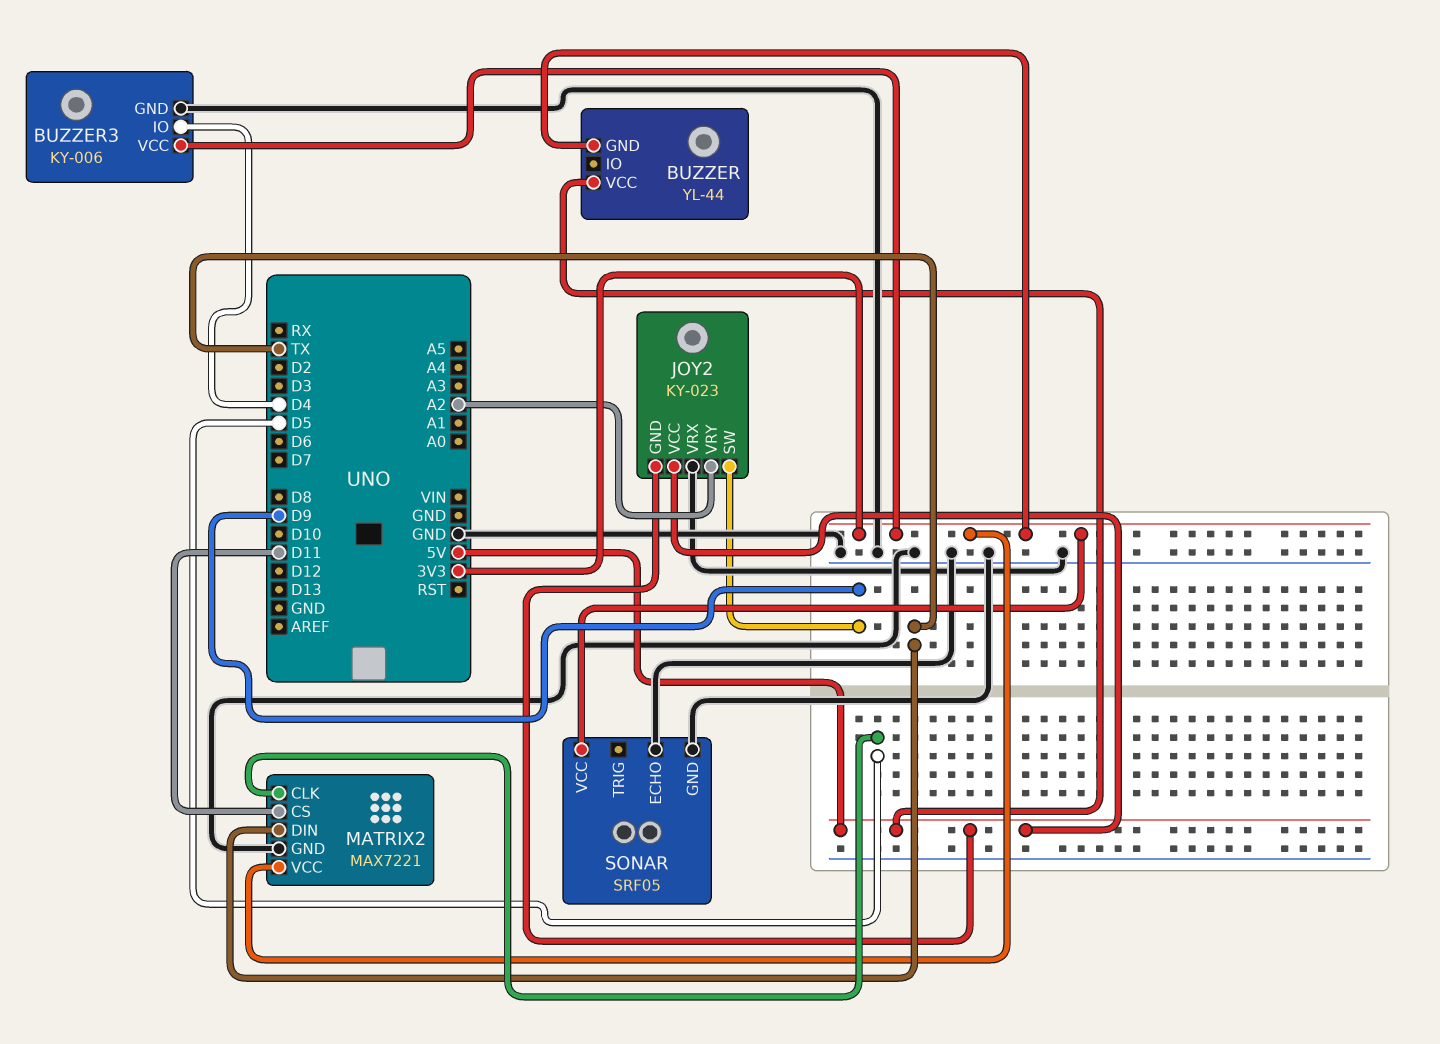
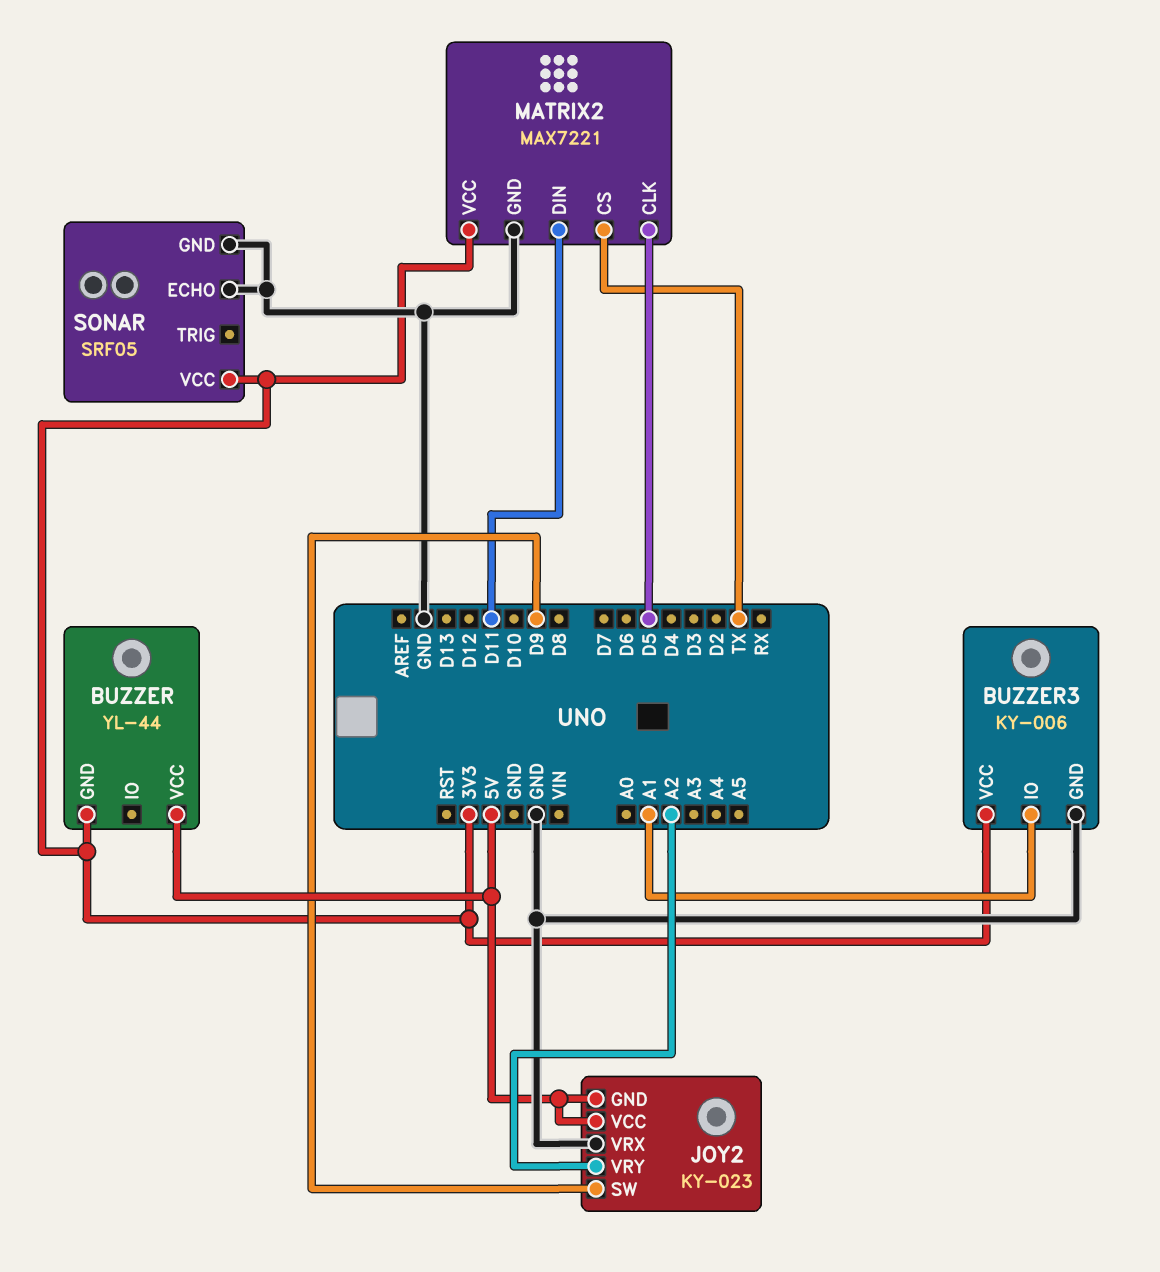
BUZZER3 pin IO: D4 -> A1
MATRIX2 pin CS: D11 -> TX
MATRIX2 pin DIN: TX -> D11

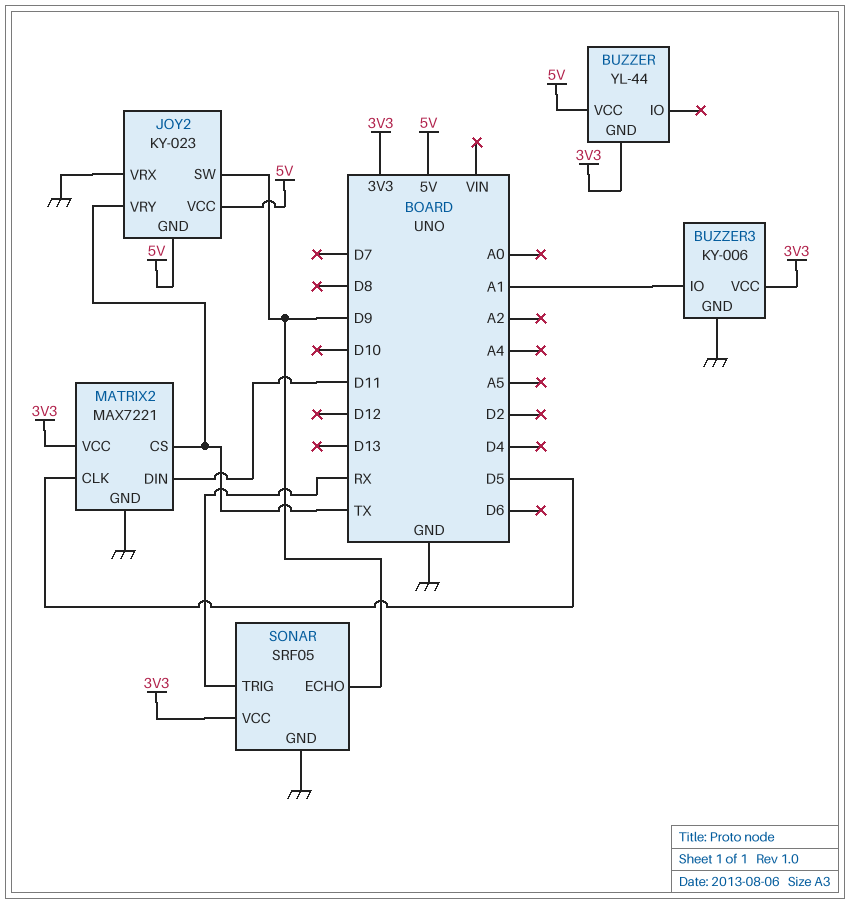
JOY2 pin VRY: A2 -> TX
SONAR pin ECHO: GND -> D9
SONAR pin TRIG: none -> RX

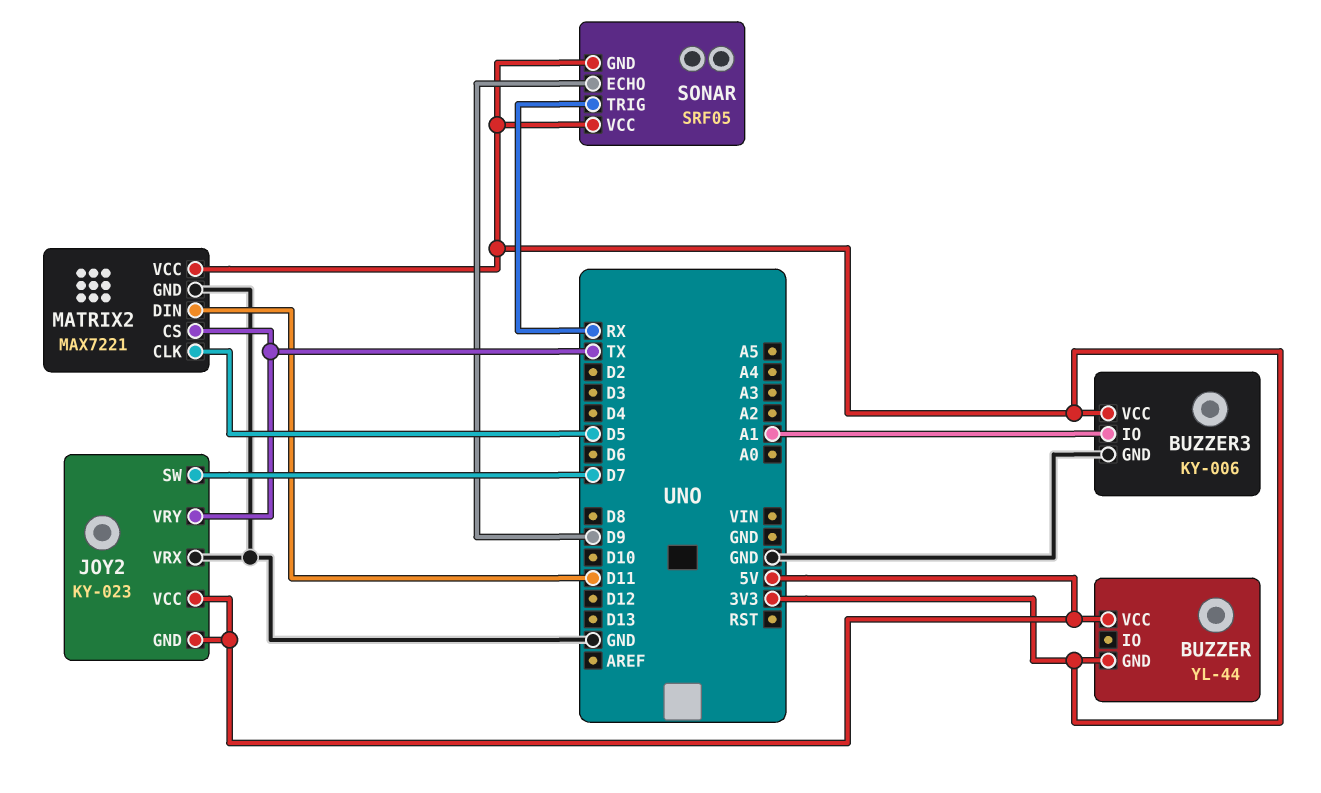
JOY2 pin SW: D9 -> D7
SONAR pin GND: GND -> 3V3

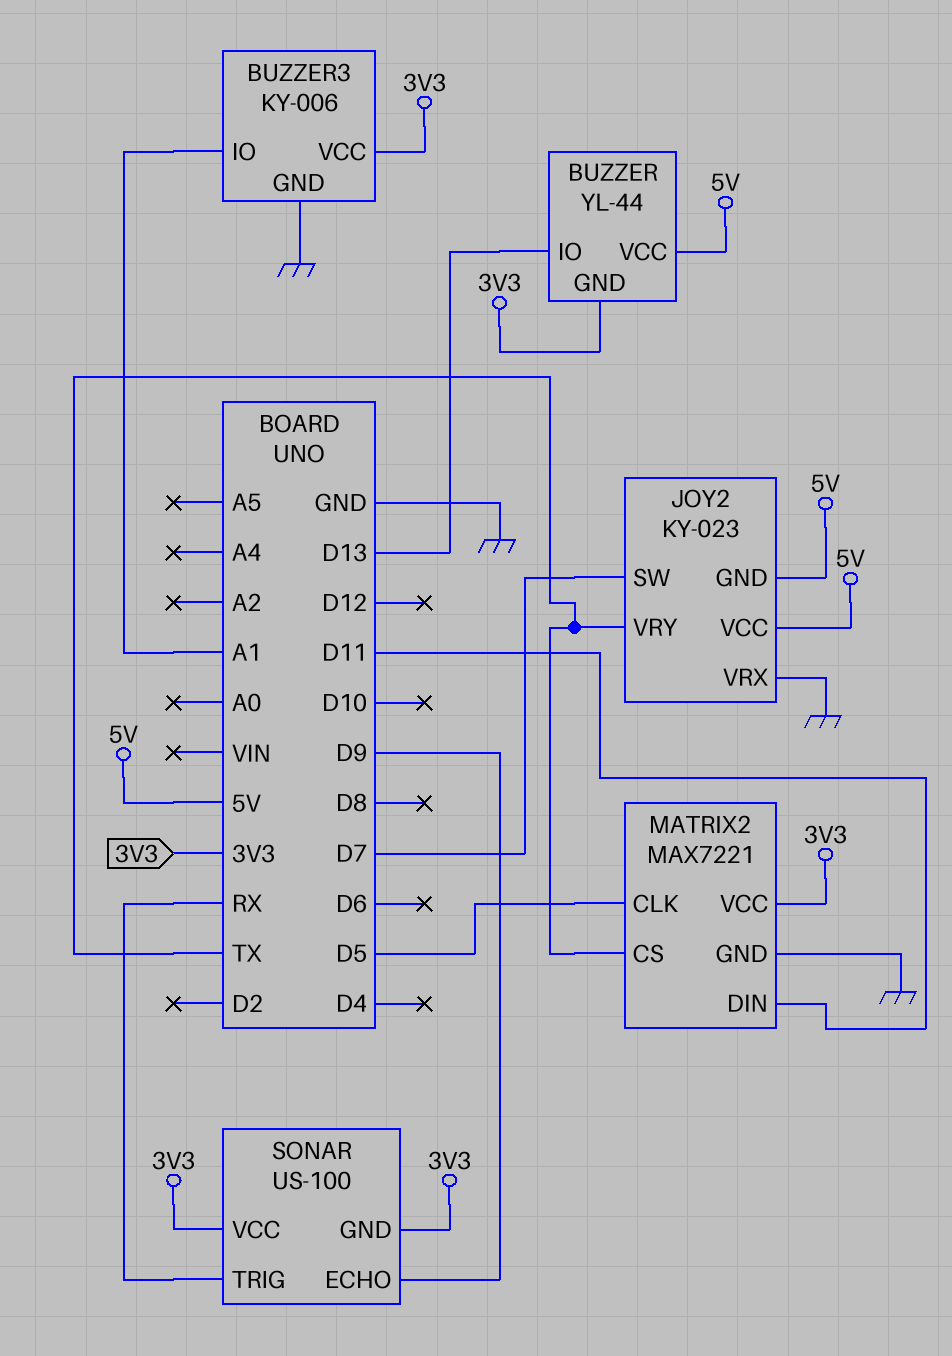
BUZZER pin IO: none -> D13
SONAR: SRF05 -> US-100

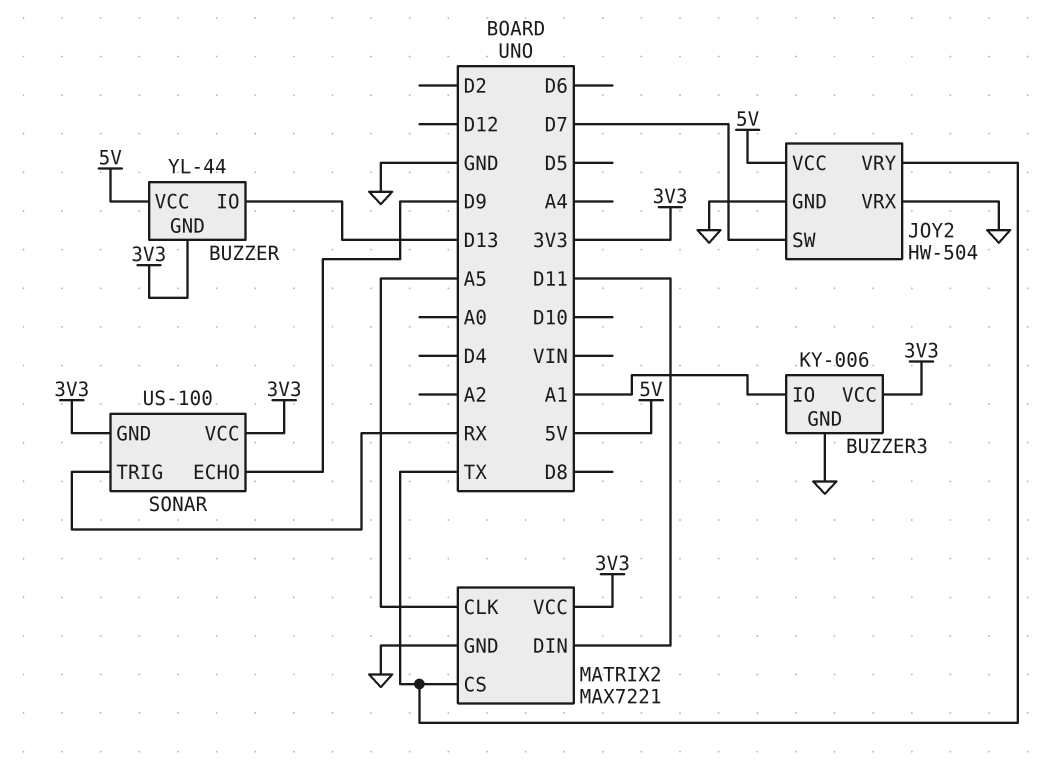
JOY2: KY-023 -> HW-504
JOY2 pin GND: 5V -> GND
MATRIX2 pin CLK: D5 -> A5

